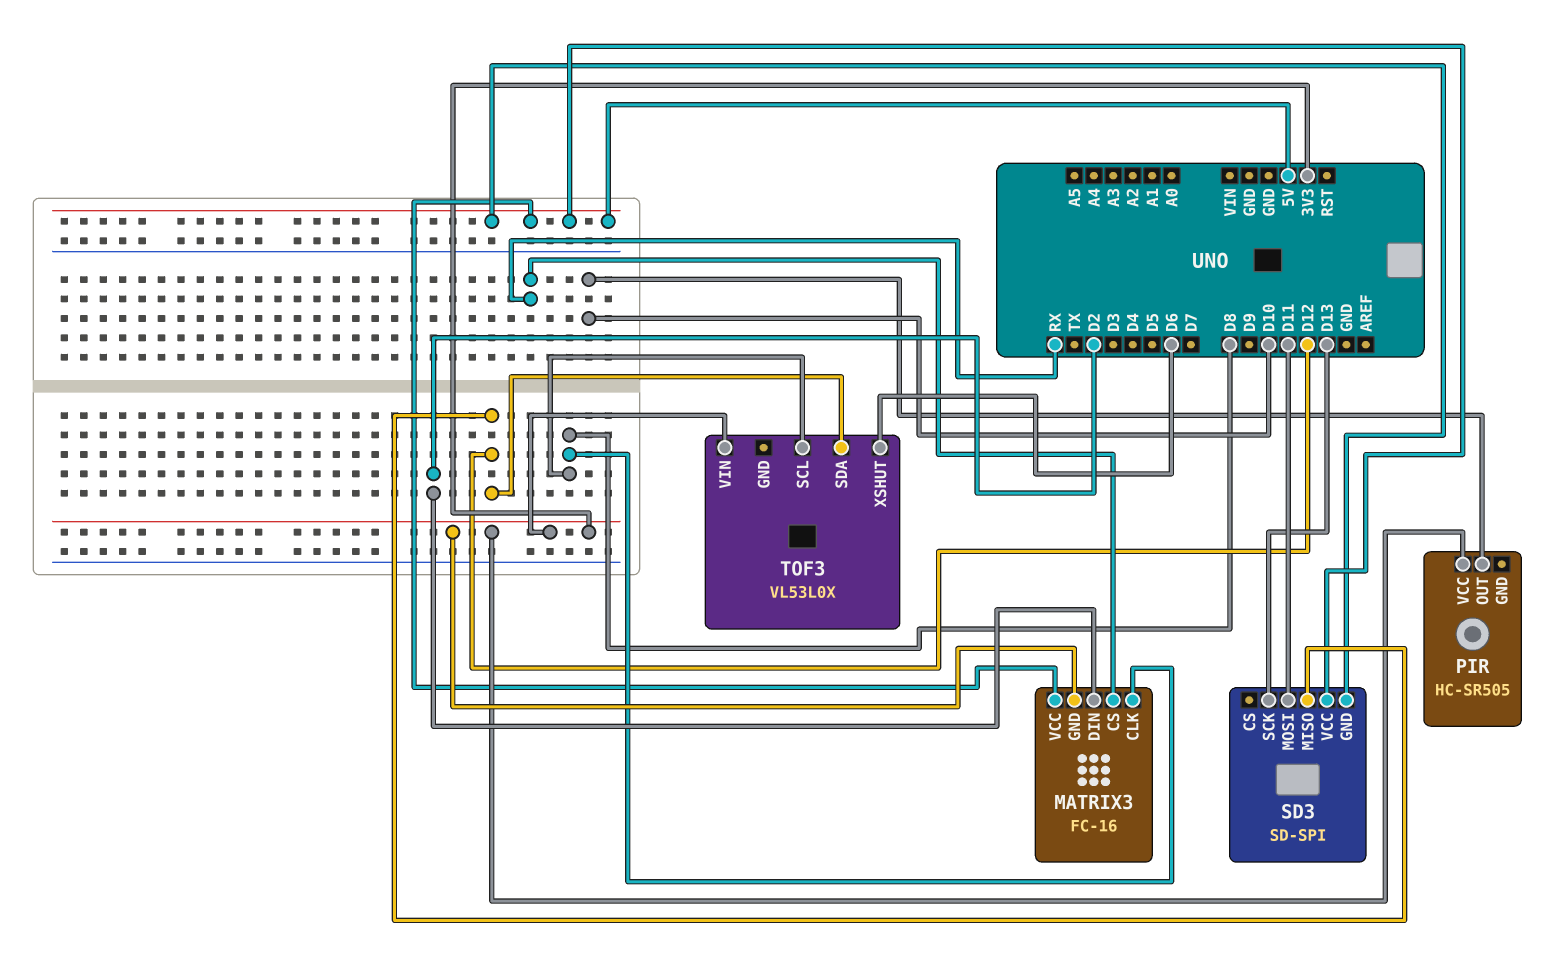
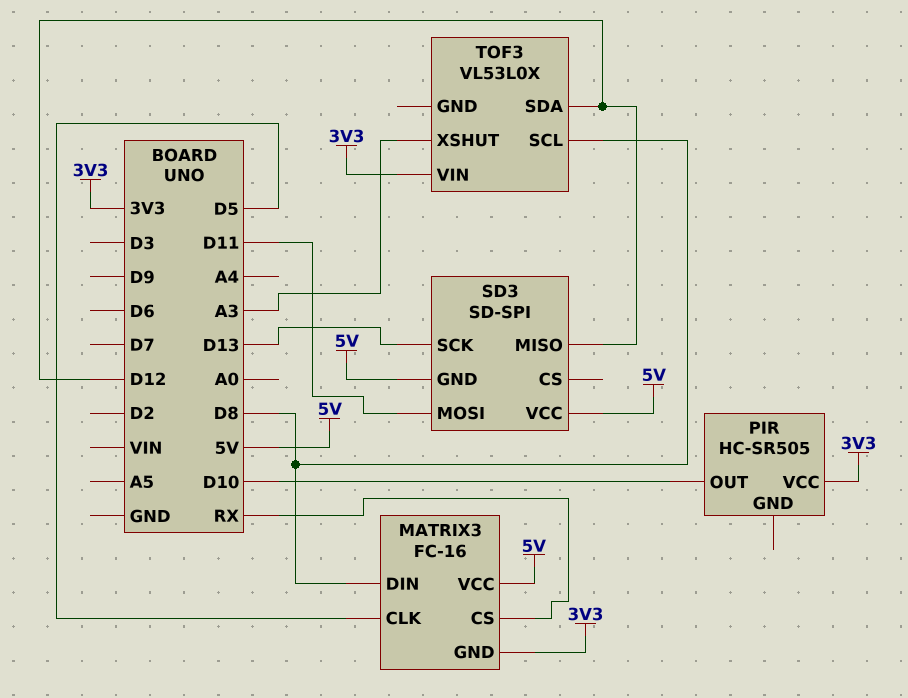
MATRIX3 pin CLK: D8 -> D5
MATRIX3 pin DIN: D2 -> D8
TOF3 pin XSHUT: D6 -> A3

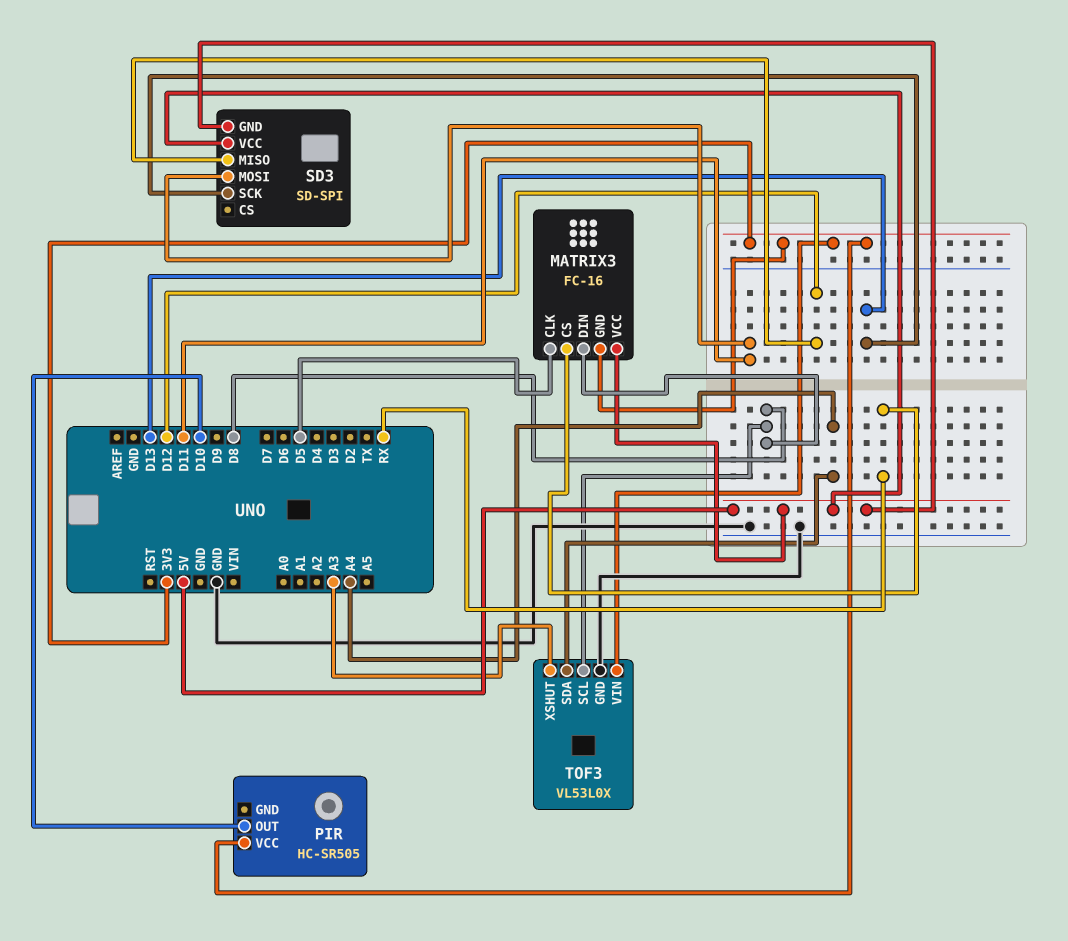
TOF3 pin GND: none -> GND
TOF3 pin SDA: D12 -> A4

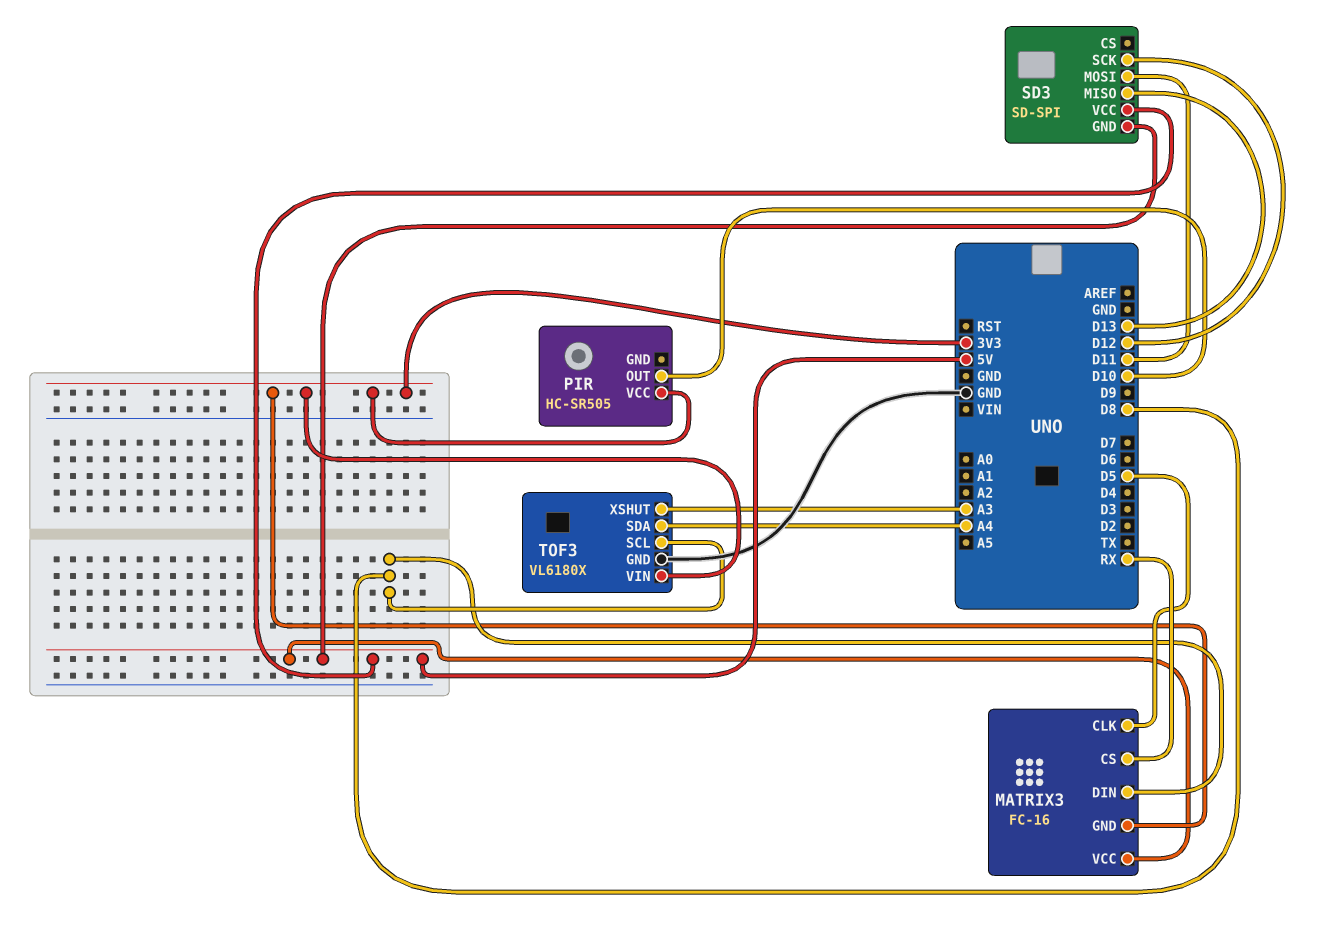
SD3 pin MISO: D12 -> D13
SD3 pin SCK: D13 -> D12
TOF3: VL53L0X -> VL6180X

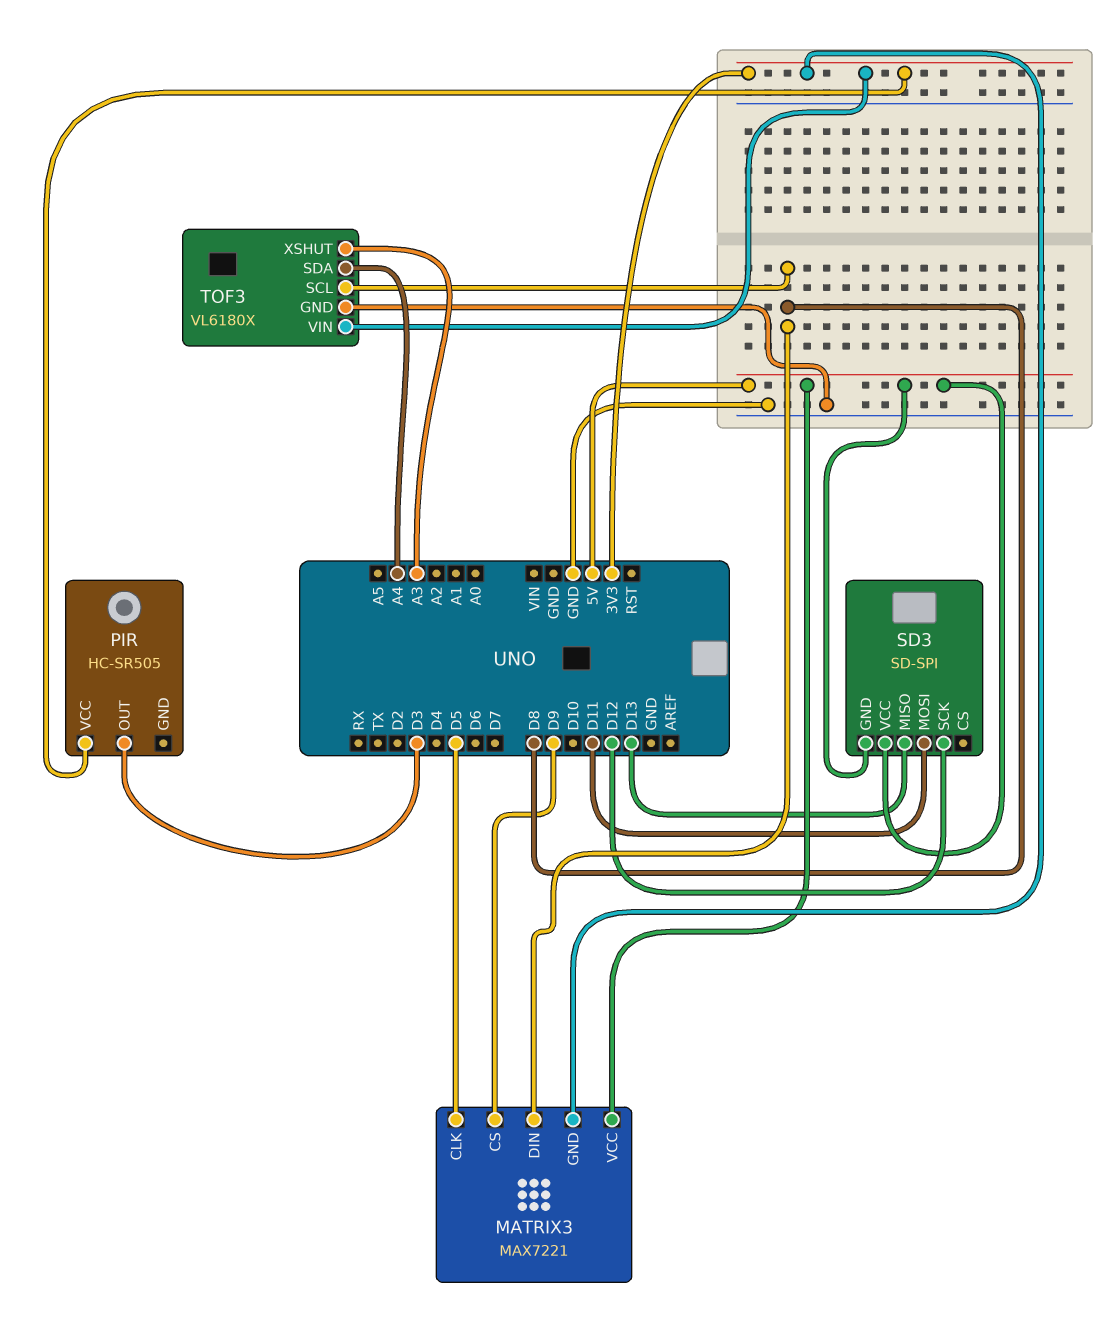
MATRIX3: FC-16 -> MAX7221
MATRIX3 pin CS: RX -> D9
PIR pin OUT: D10 -> D3

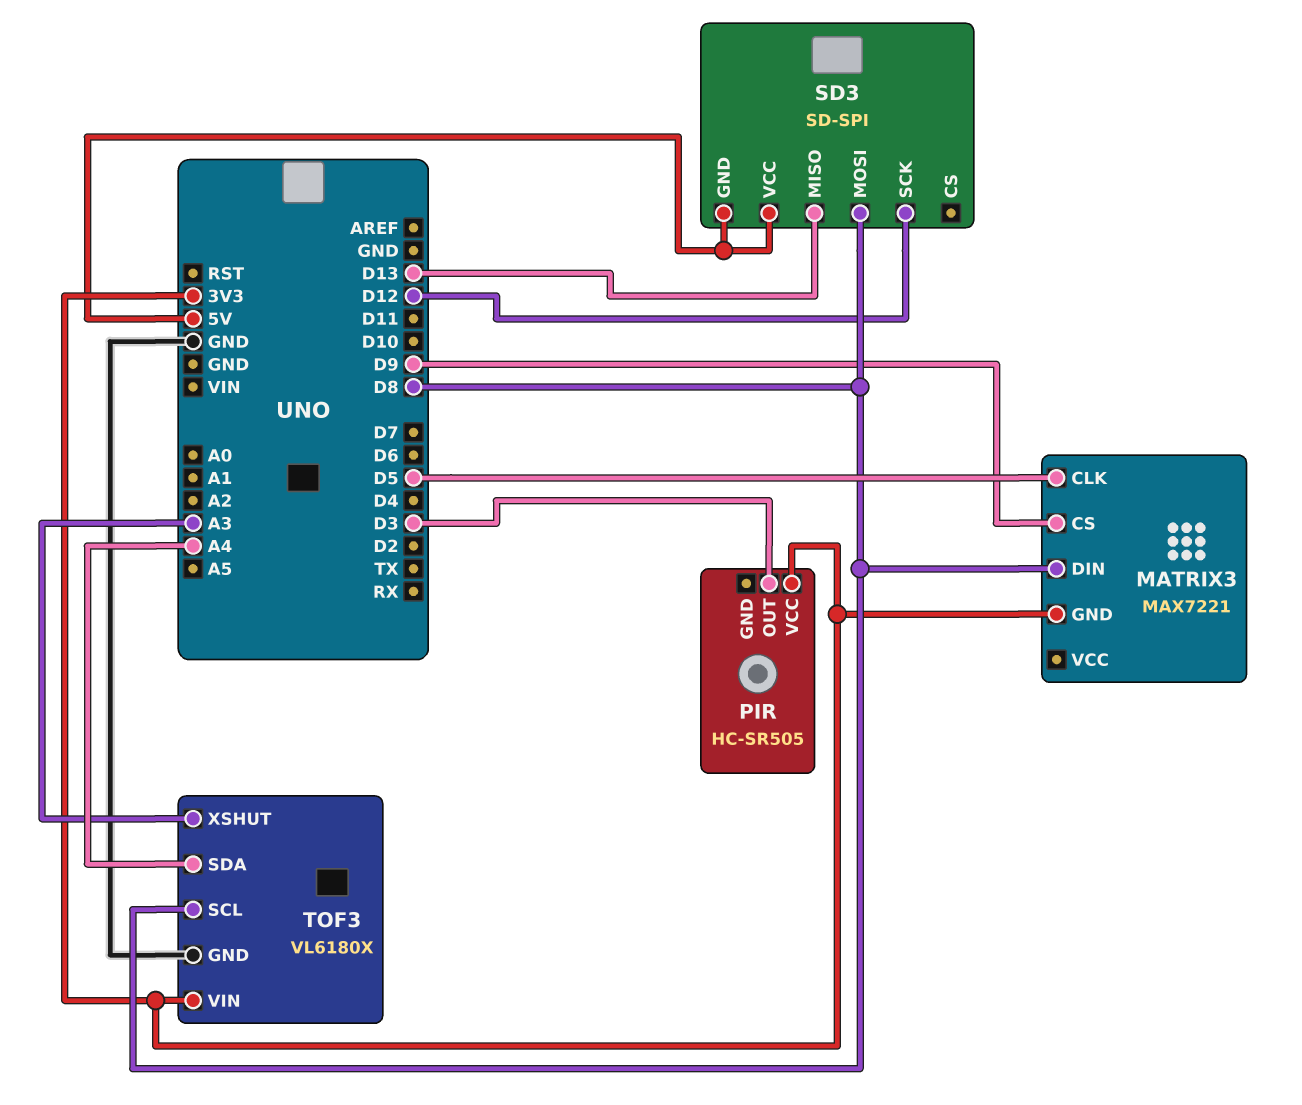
MATRIX3 pin VCC: 5V -> none
SD3 pin MOSI: D11 -> D8

